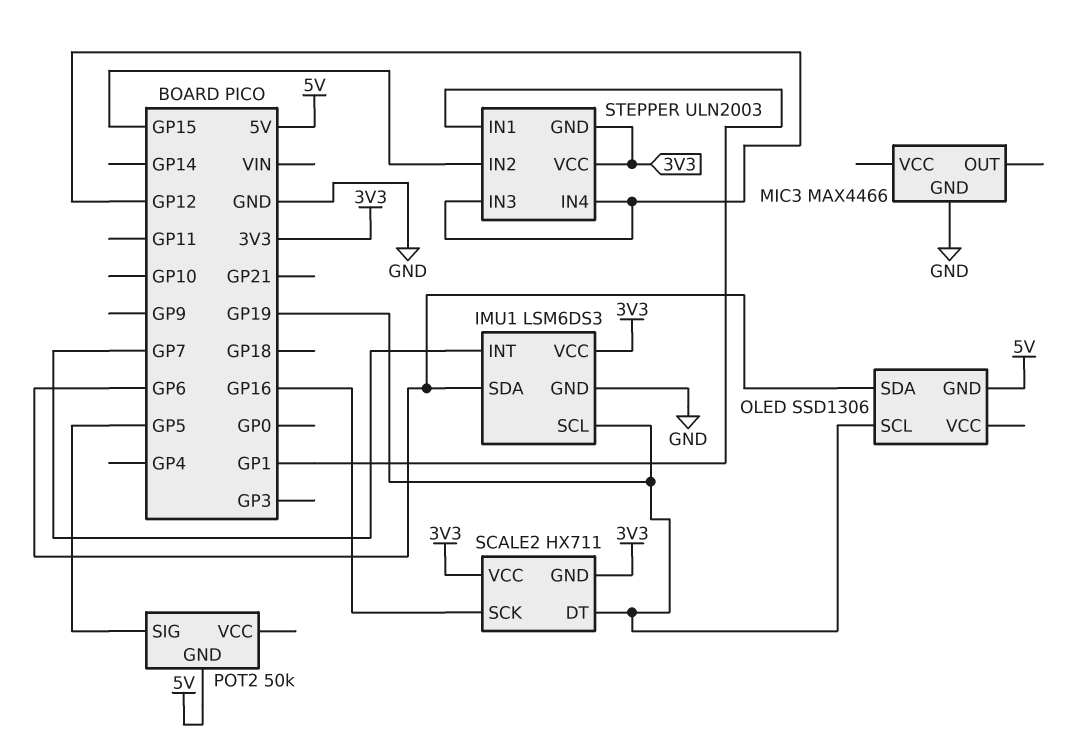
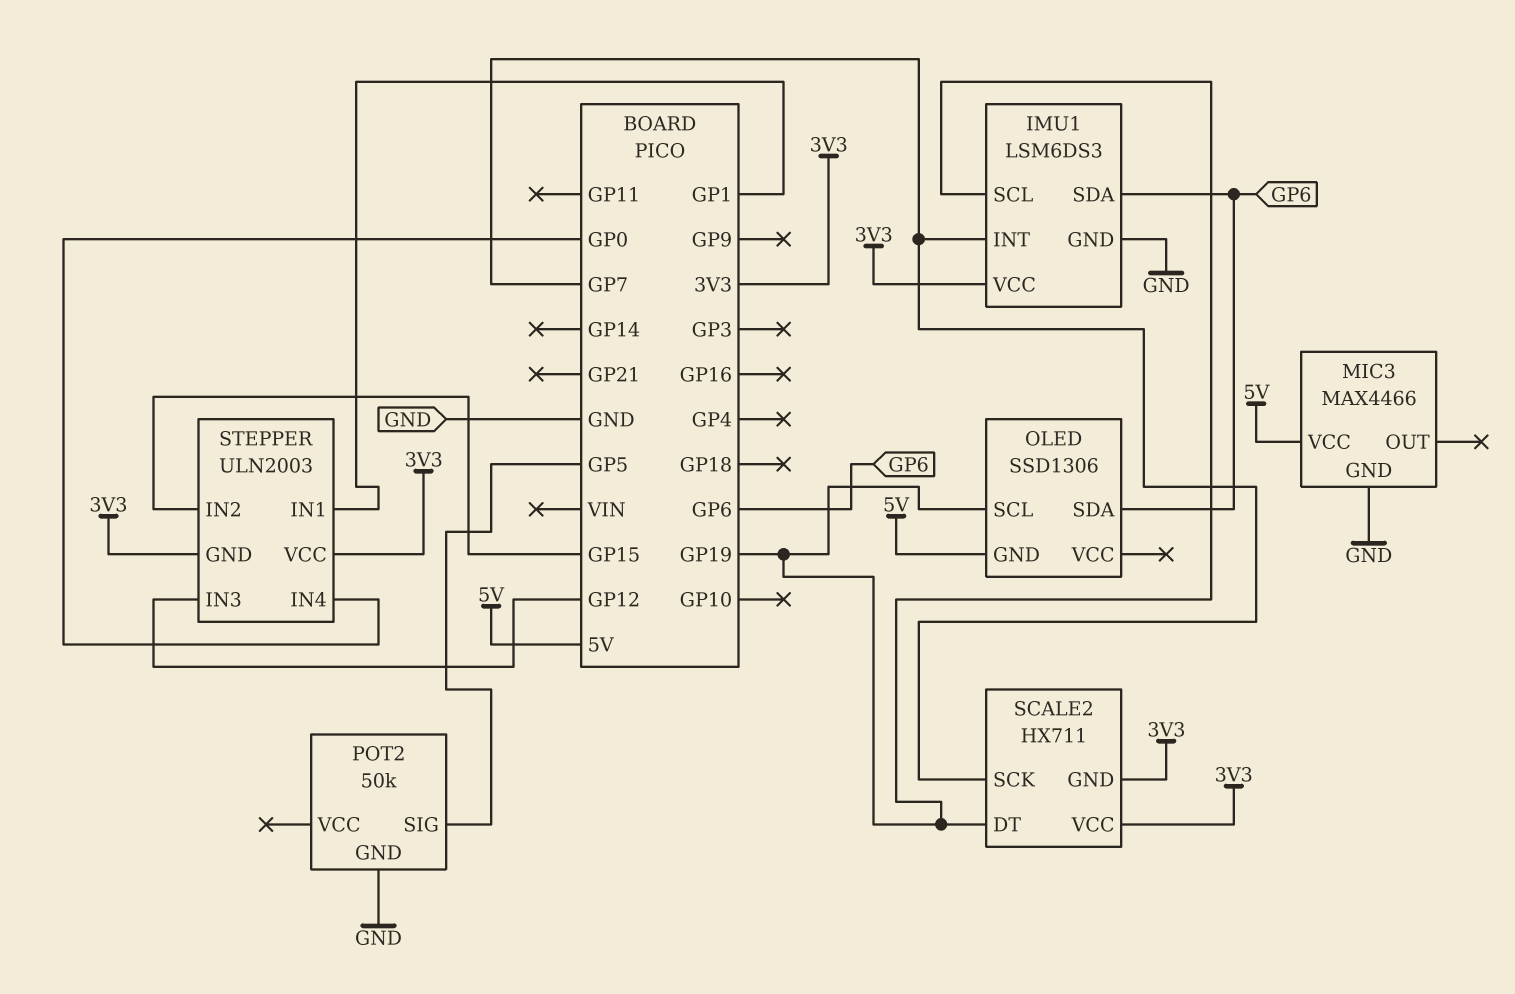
MIC3 pin VCC: none -> 5V
POT2 pin GND: 5V -> GND
SCALE2 pin SCK: GP16 -> GP7
STEPPER pin IN4: GP12 -> GP0

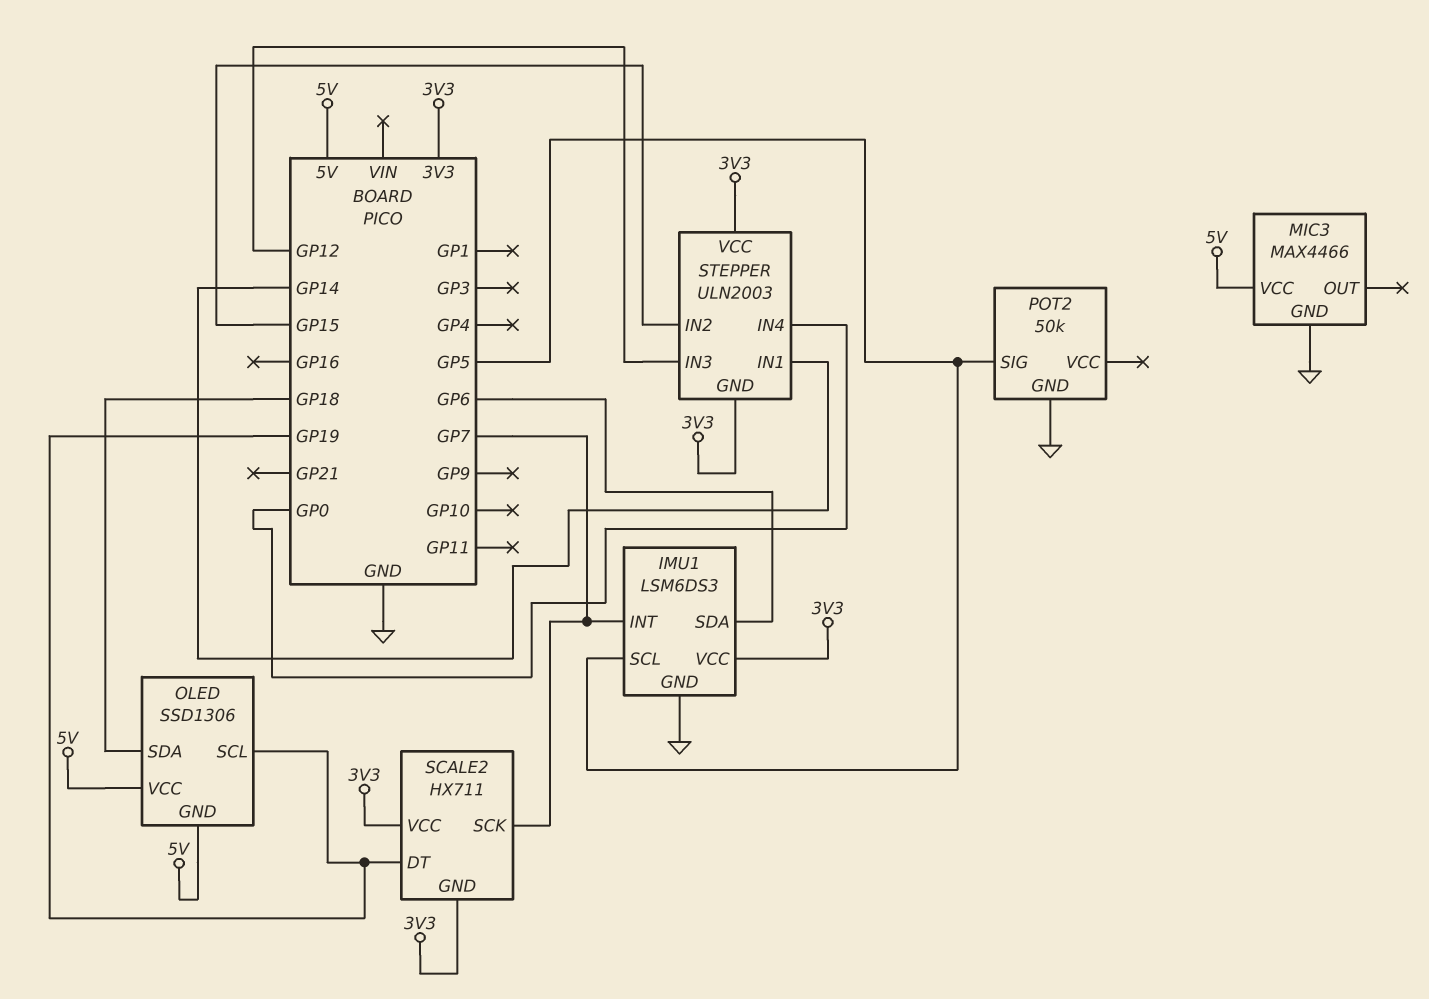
IMU1 pin SCL: GP19 -> GP5
OLED pin SDA: GP6 -> GP18
OLED pin VCC: none -> 5V
STEPPER pin IN1: GP1 -> GP14

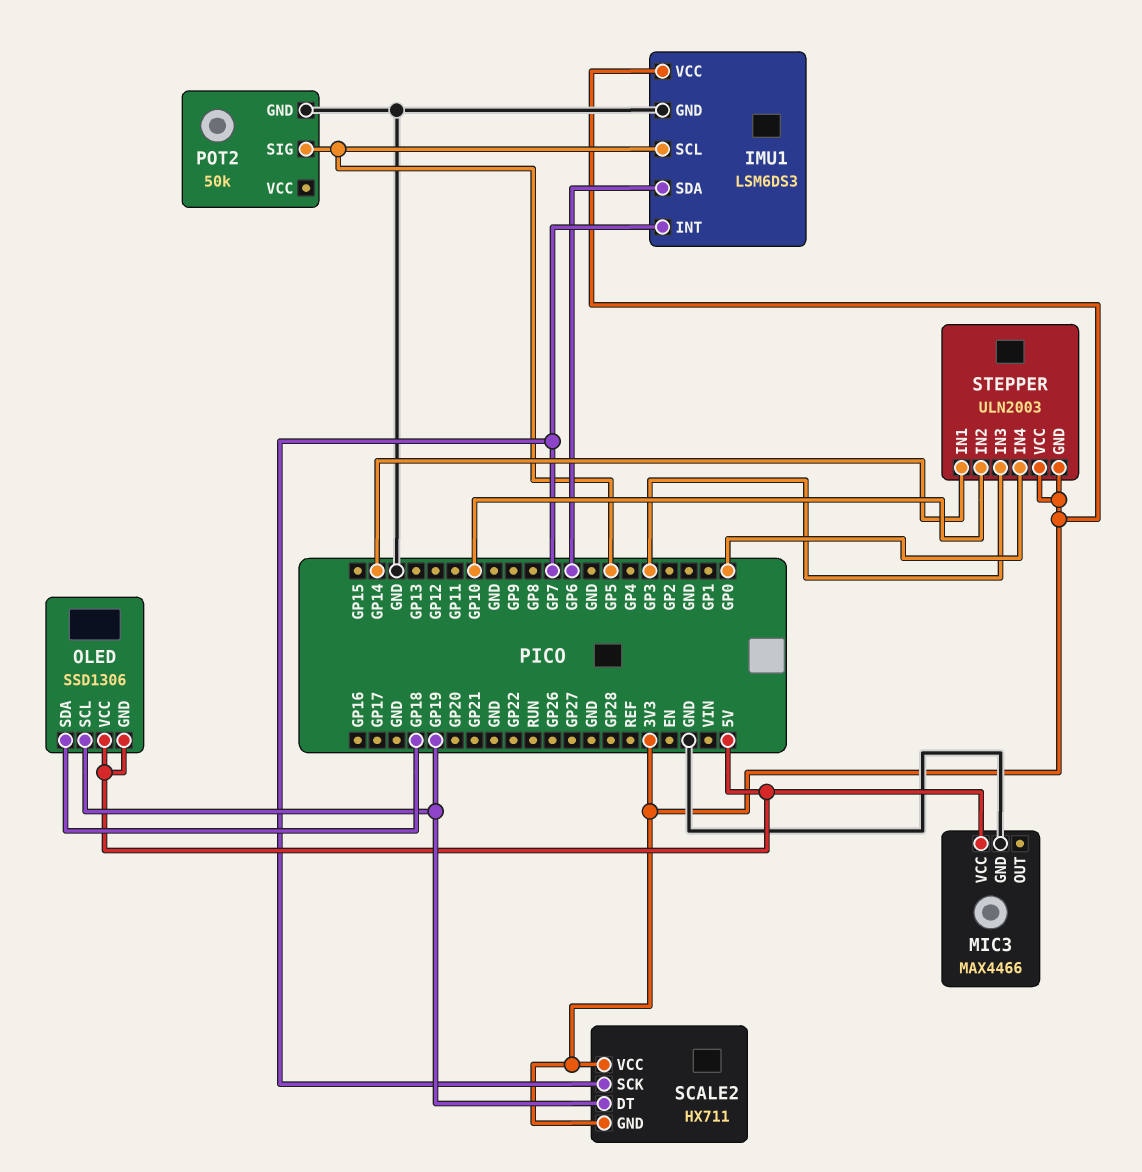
STEPPER pin IN2: GP15 -> GP10
STEPPER pin IN3: GP12 -> GP3

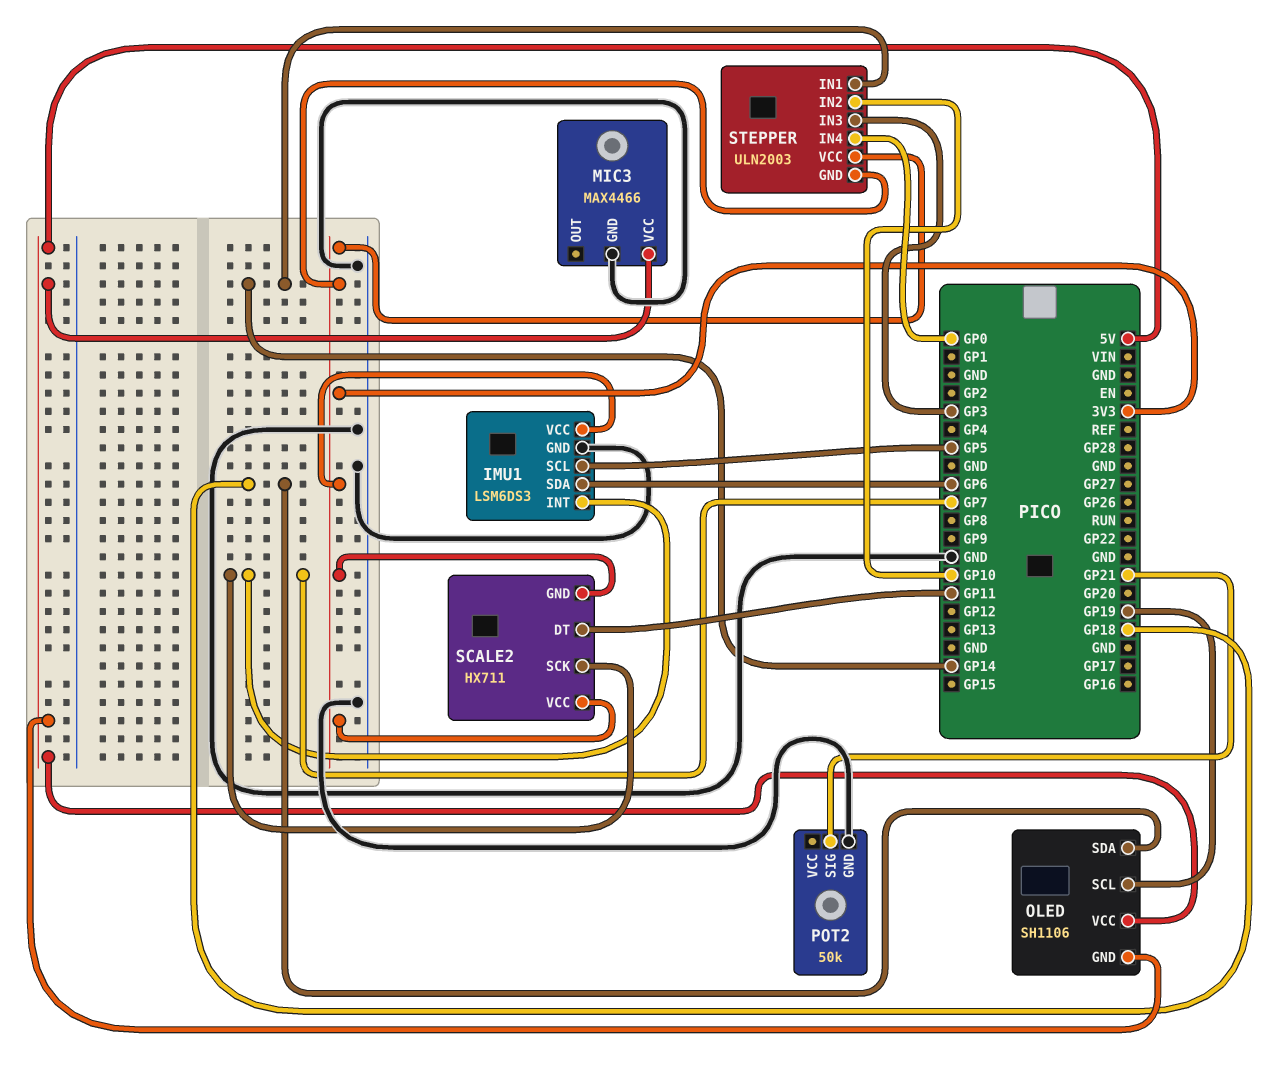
OLED: SSD1306 -> SH1106
POT2 pin SIG: GP5 -> GP21
SCALE2 pin DT: GP19 -> GP11

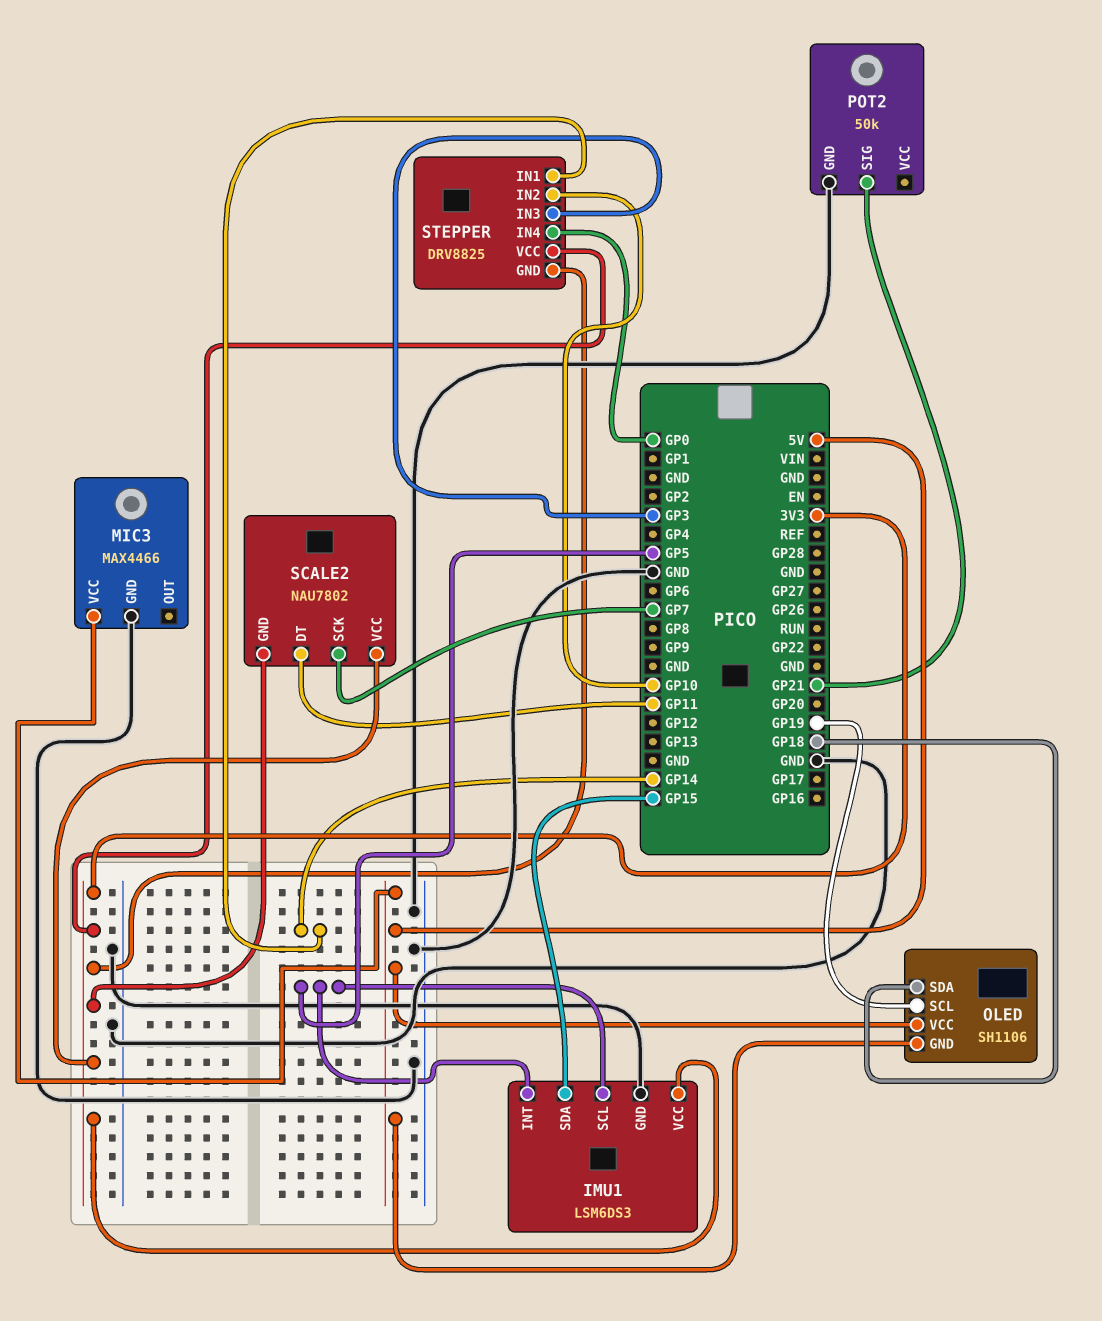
IMU1 pin INT: GP7 -> GP5
IMU1 pin SDA: GP6 -> GP15
SCALE2: HX711 -> NAU7802
STEPPER: ULN2003 -> DRV8825

